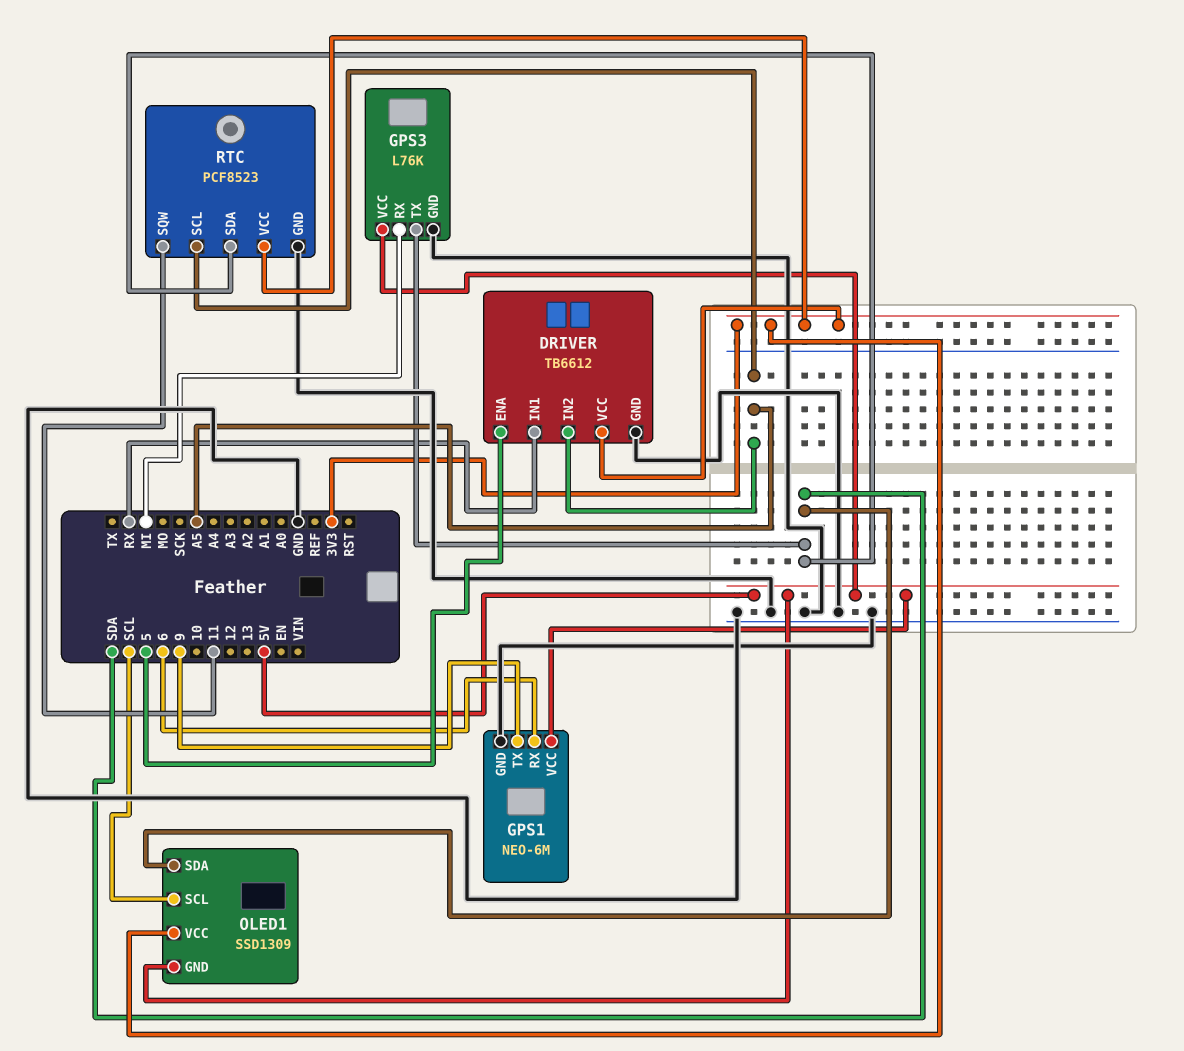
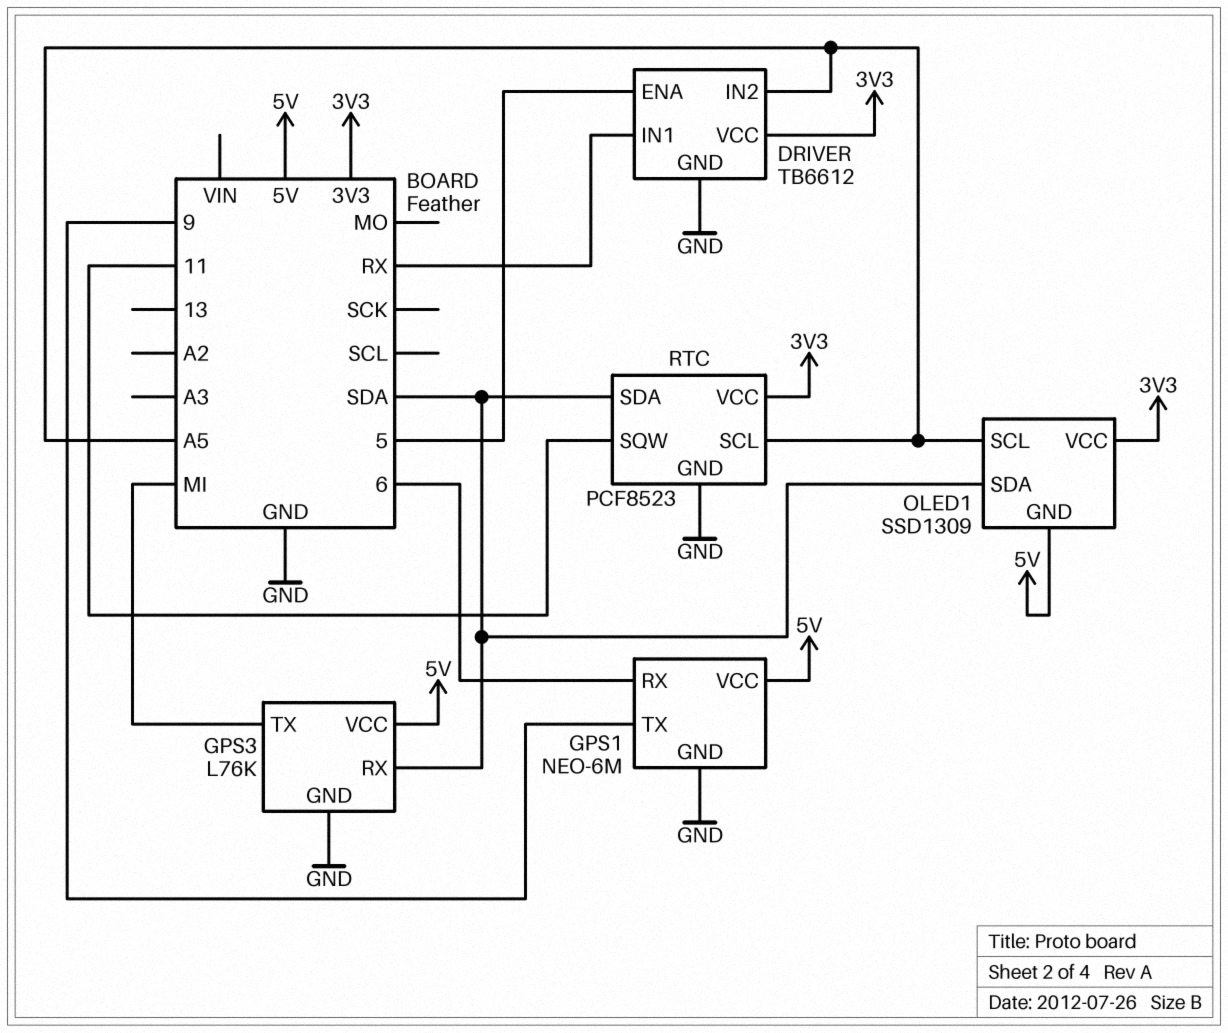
GPS3 pin RX: MI -> SDA
GPS3 pin TX: SDA -> MI
OLED1 pin SCL: SCL -> A5

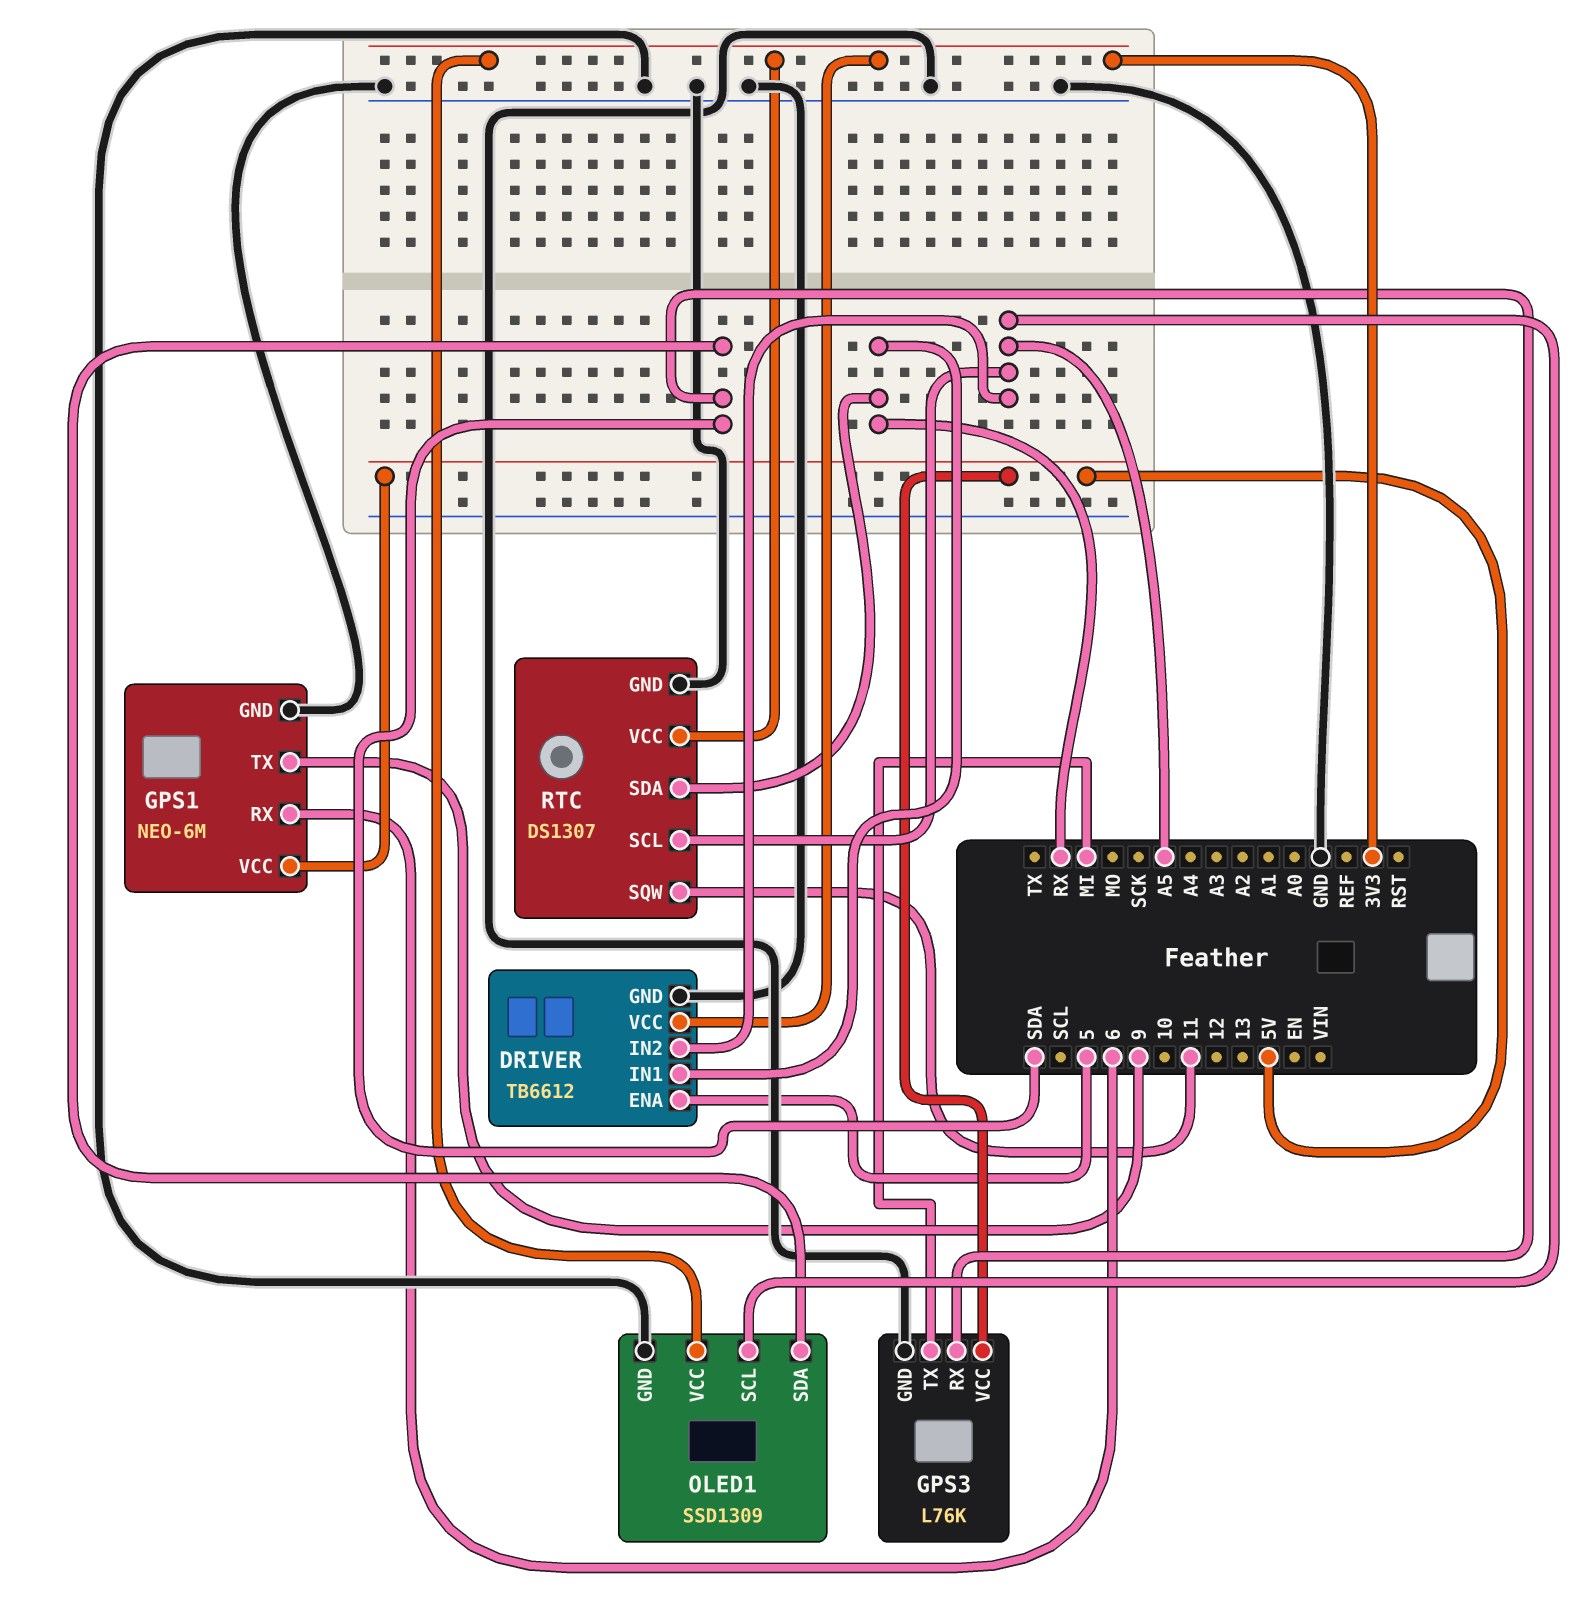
OLED1 pin GND: 5V -> GND
RTC: PCF8523 -> DS1307
RTC pin SDA: SDA -> RX

